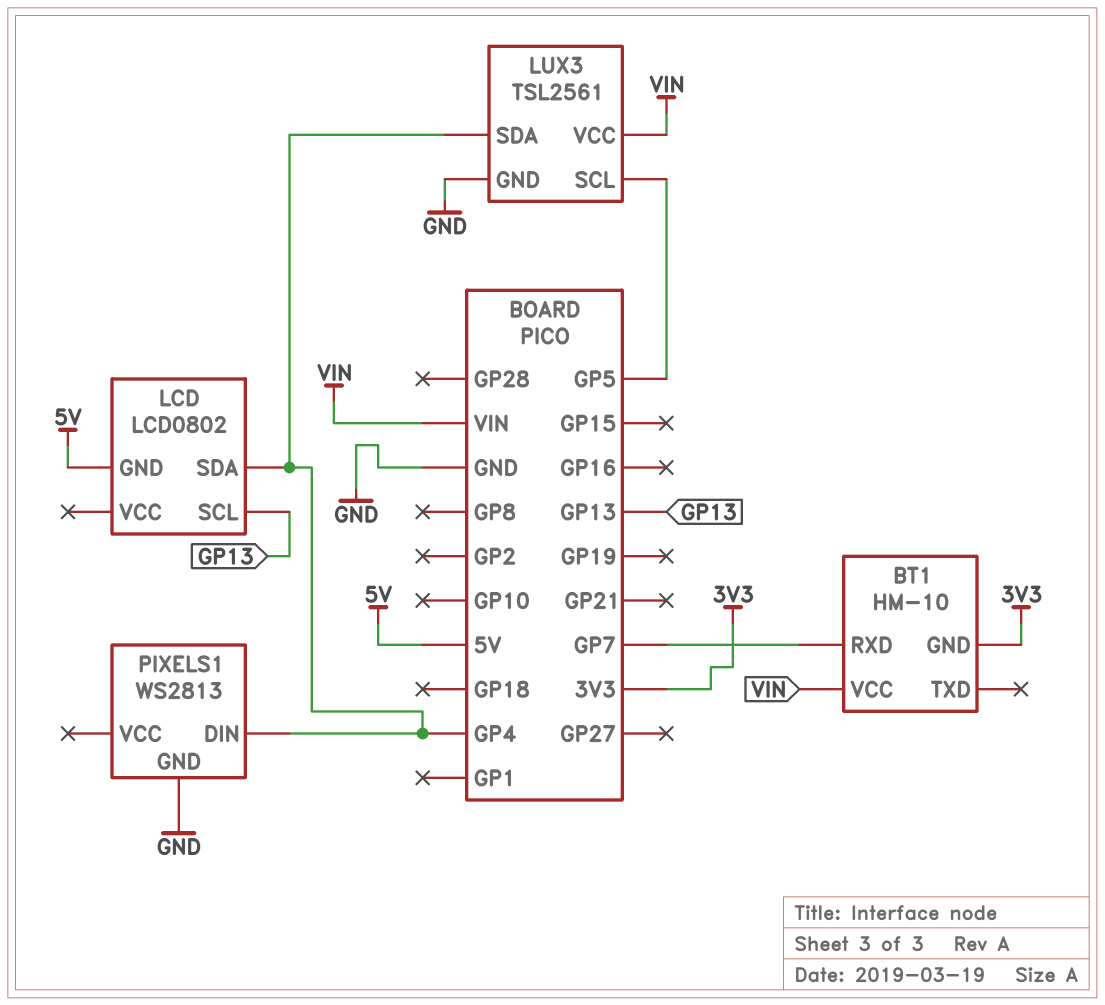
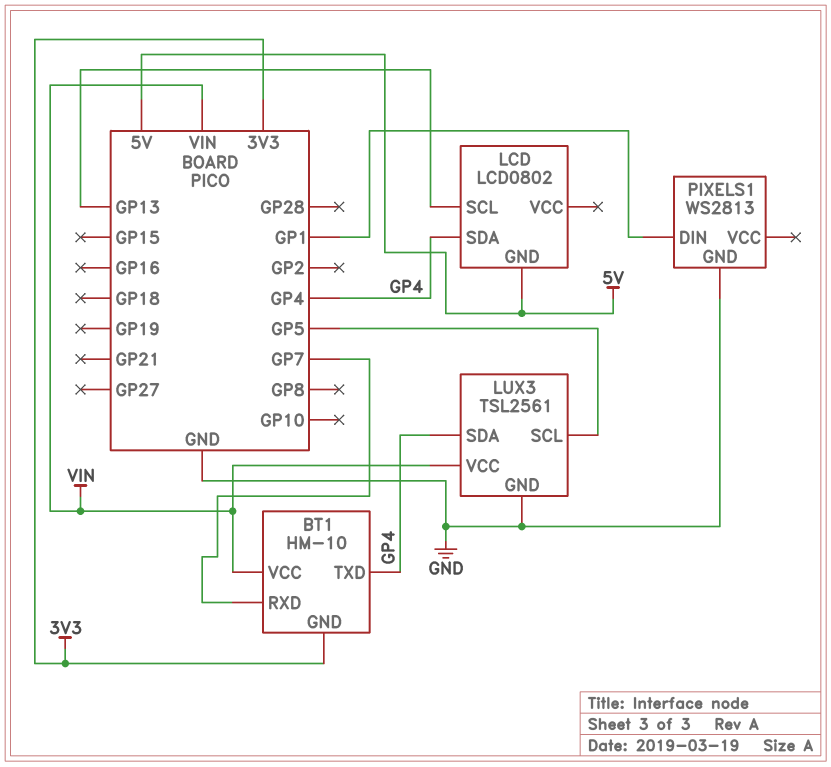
BT1 pin TXD: none -> GP4
PIXELS1 pin DIN: GP4 -> GP1

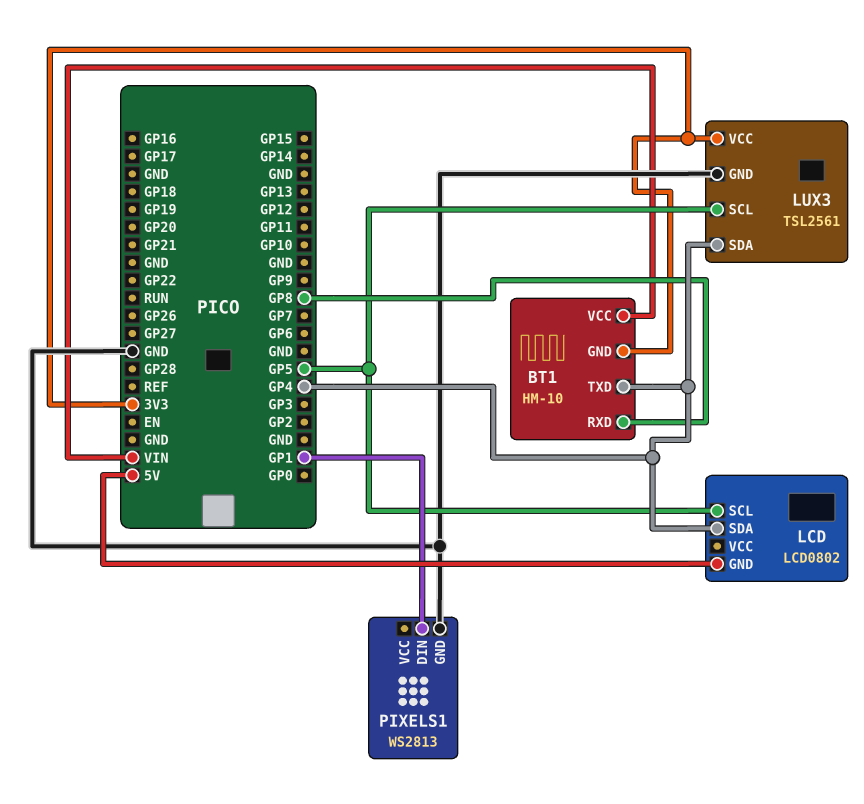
BT1 pin RXD: GP7 -> GP8
LCD pin SCL: GP13 -> GP5
LUX3 pin VCC: VIN -> 3V3

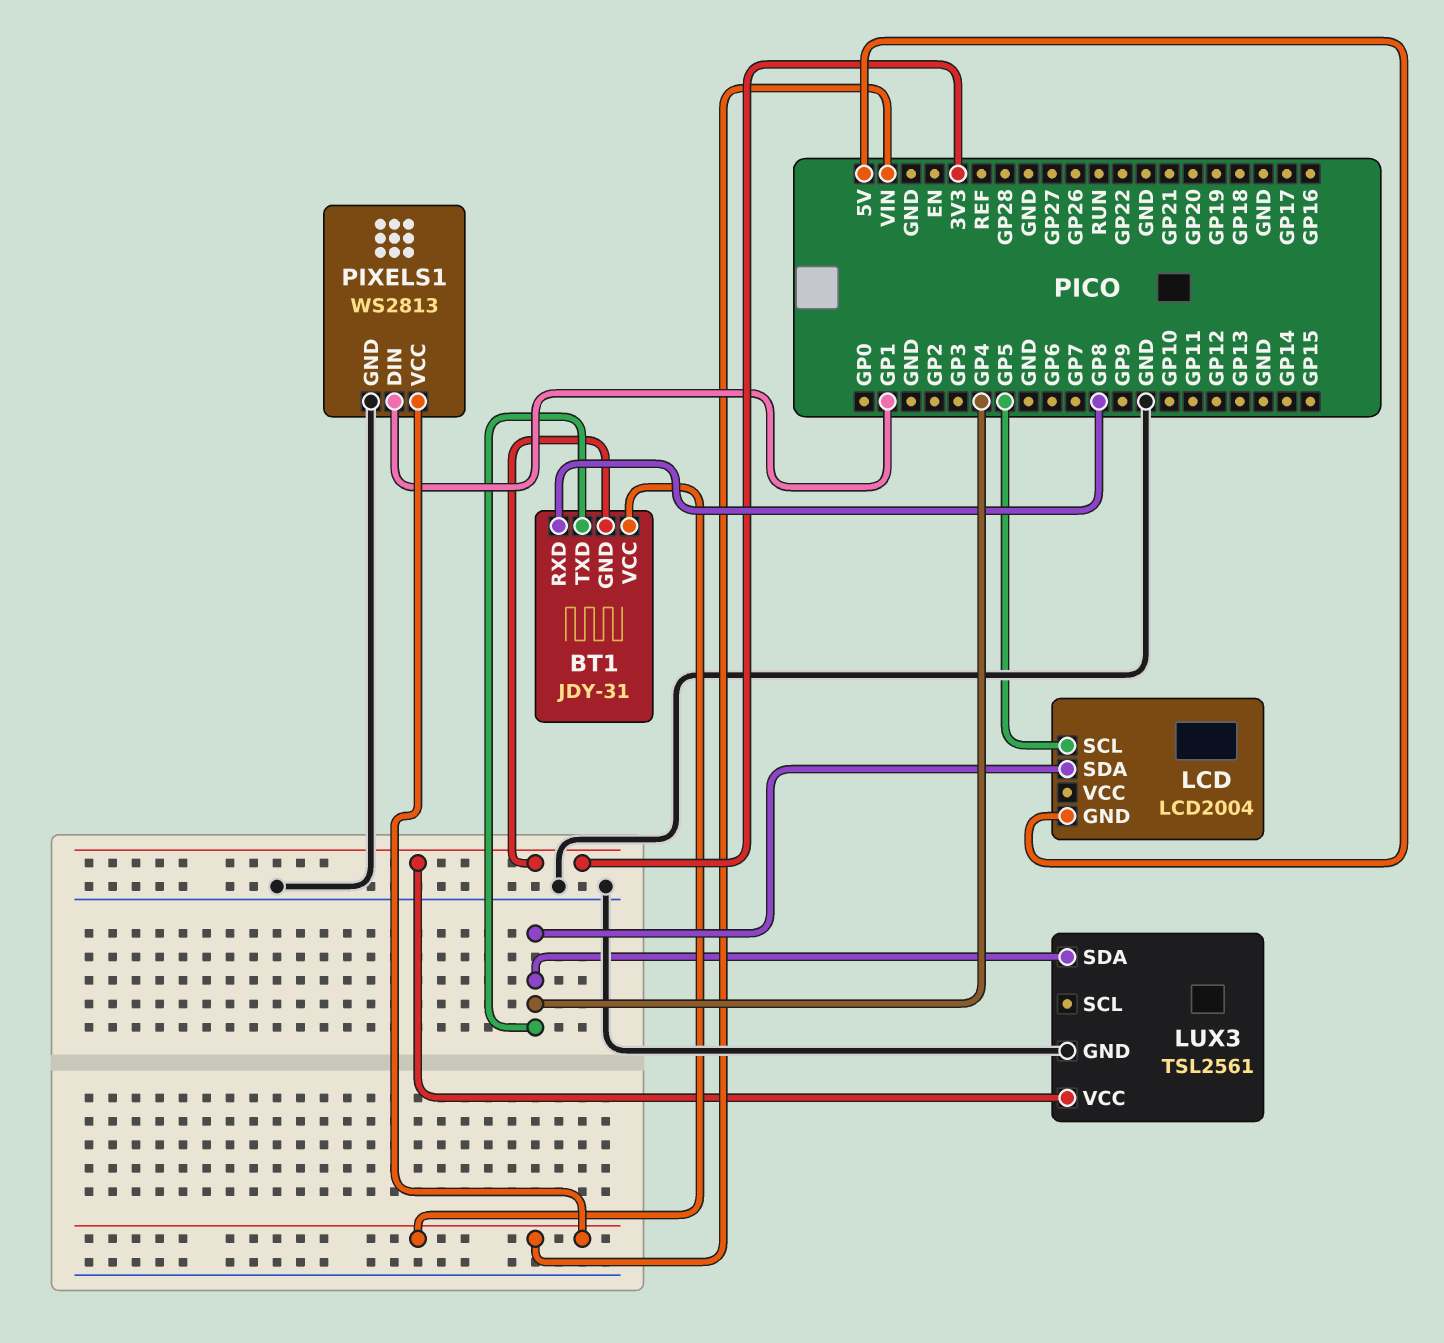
BT1: HM-10 -> JDY-31
LCD: LCD0802 -> LCD2004
LUX3 pin SCL: GP5 -> none
PIXELS1 pin VCC: none -> VIN

